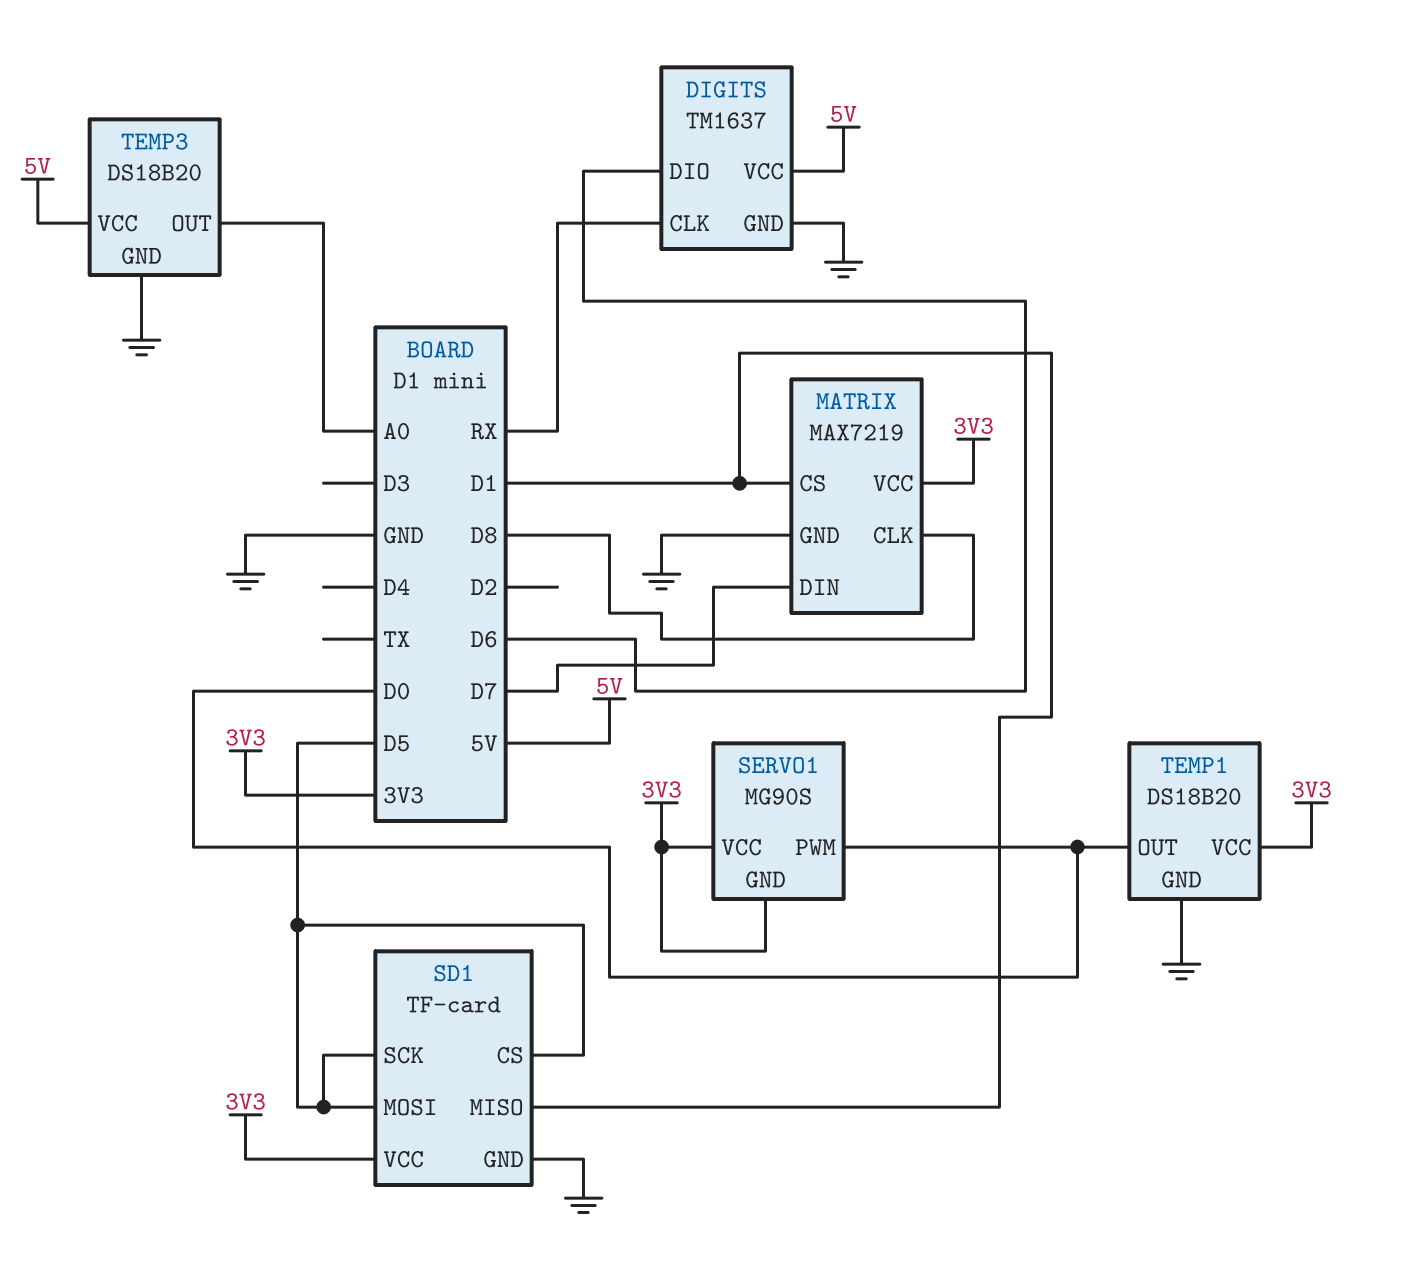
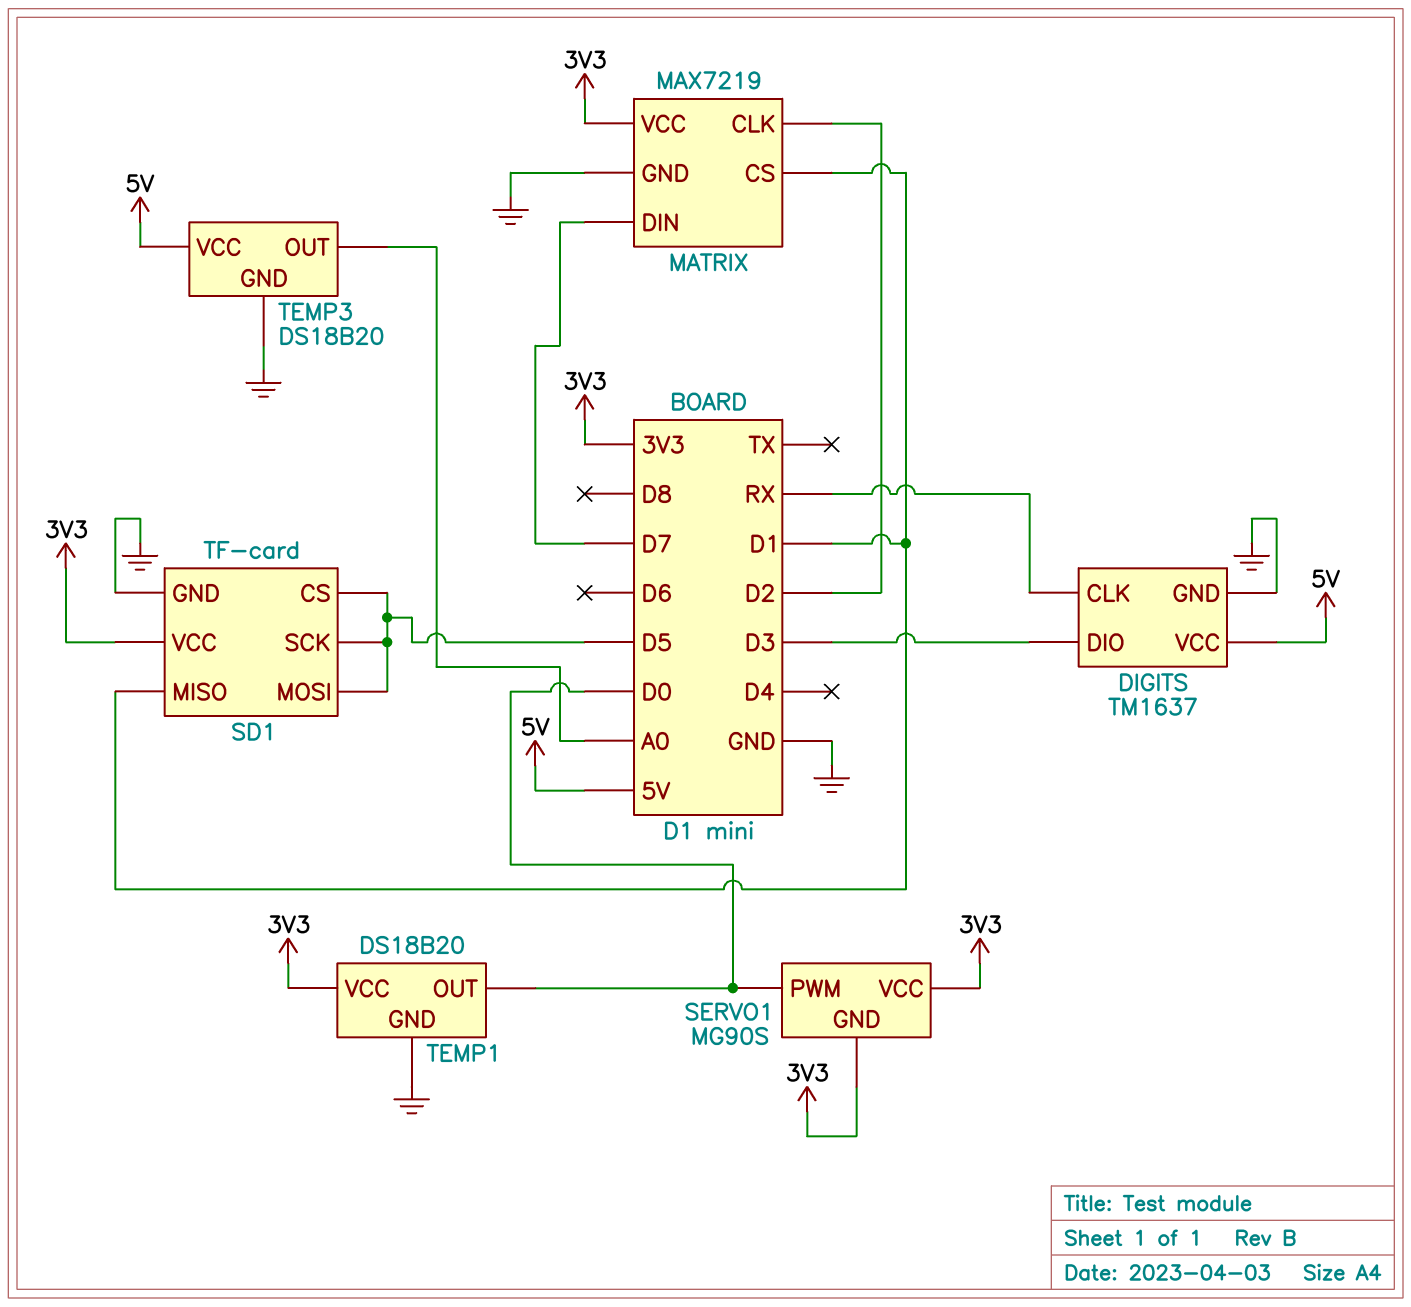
DIGITS pin DIO: D6 -> D3
MATRIX pin CLK: D8 -> D2

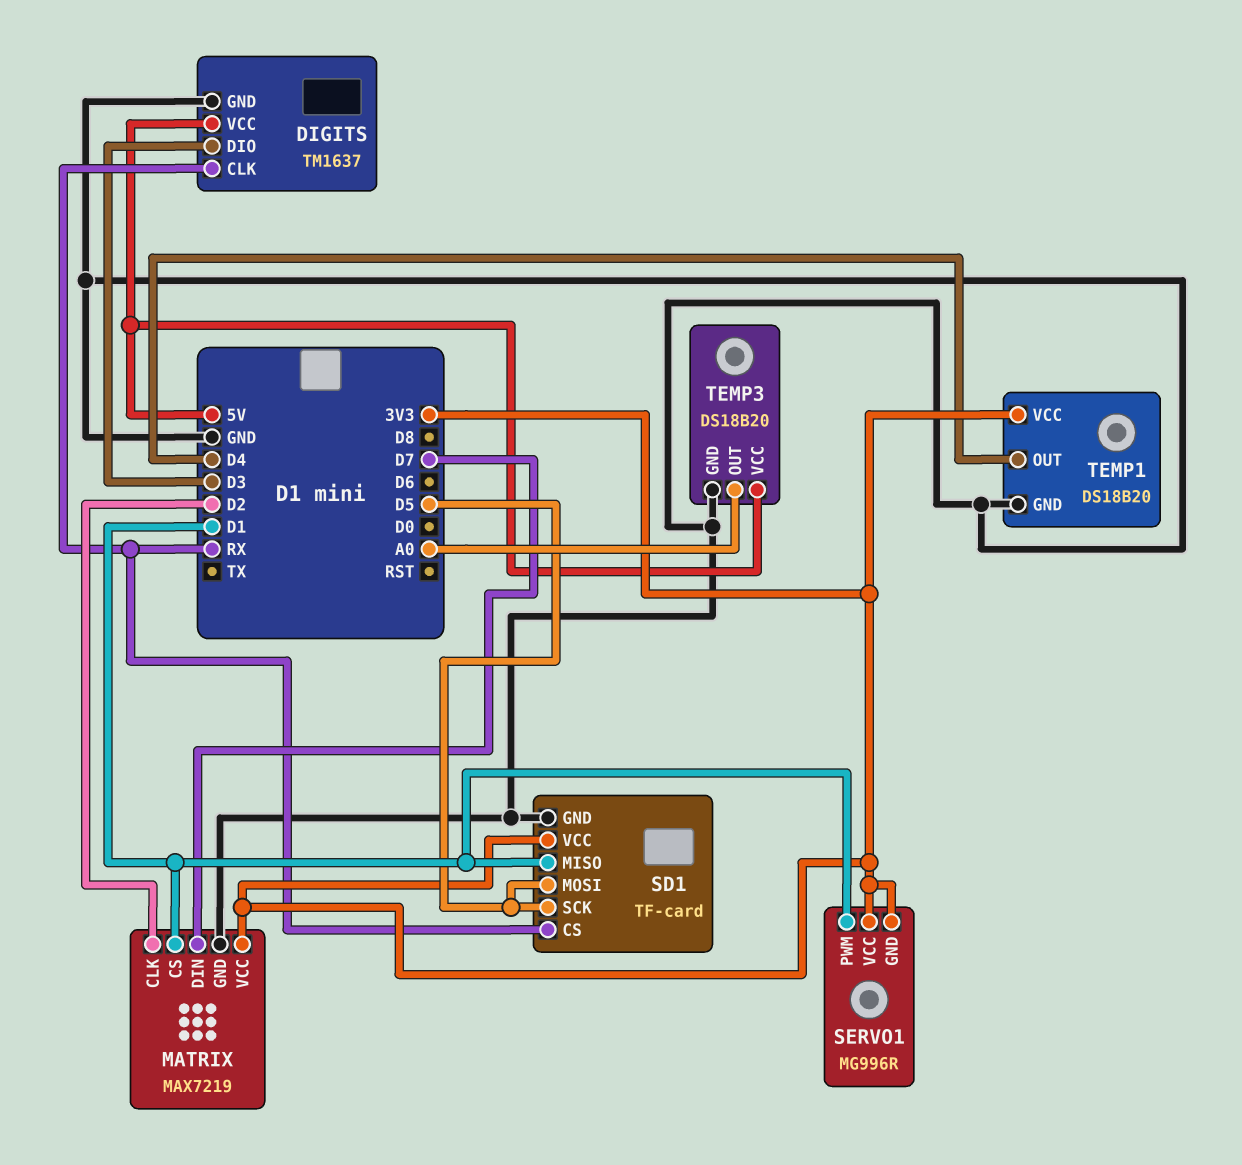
SD1 pin CS: D5 -> RX
SERVO1: MG90S -> MG996R
SERVO1 pin PWM: D0 -> D1
TEMP1 pin OUT: D0 -> D4

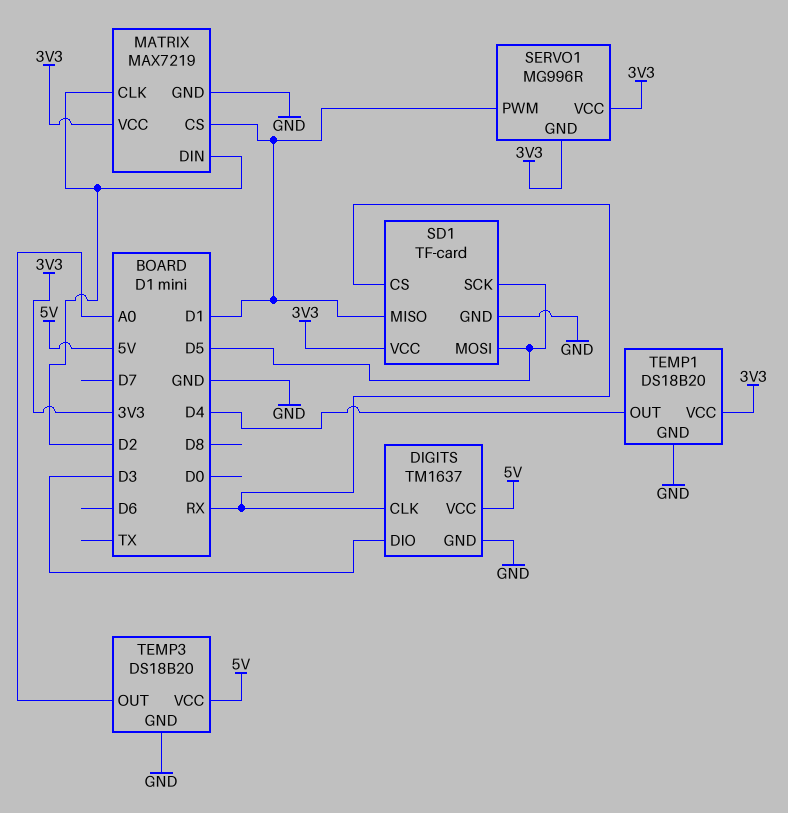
MATRIX pin DIN: D7 -> D2

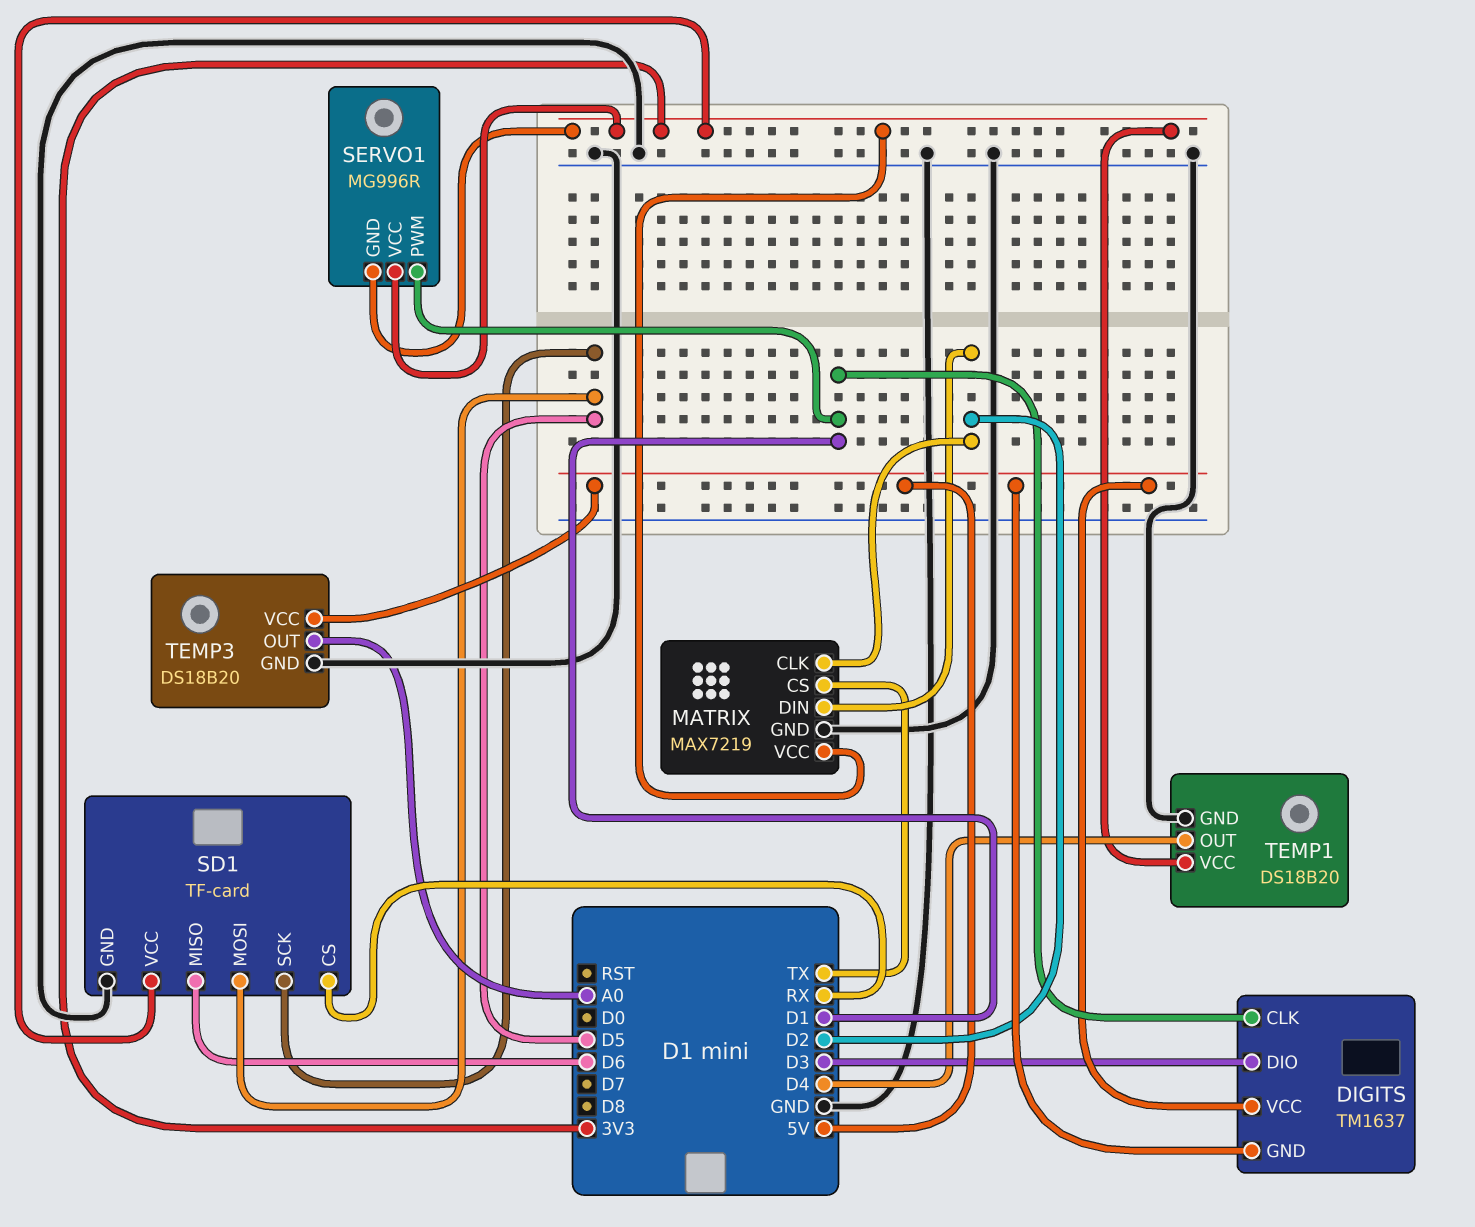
DIGITS pin CLK: RX -> D1
DIGITS pin GND: GND -> 5V
MATRIX pin CS: D1 -> TX
SD1 pin MISO: D1 -> D6

